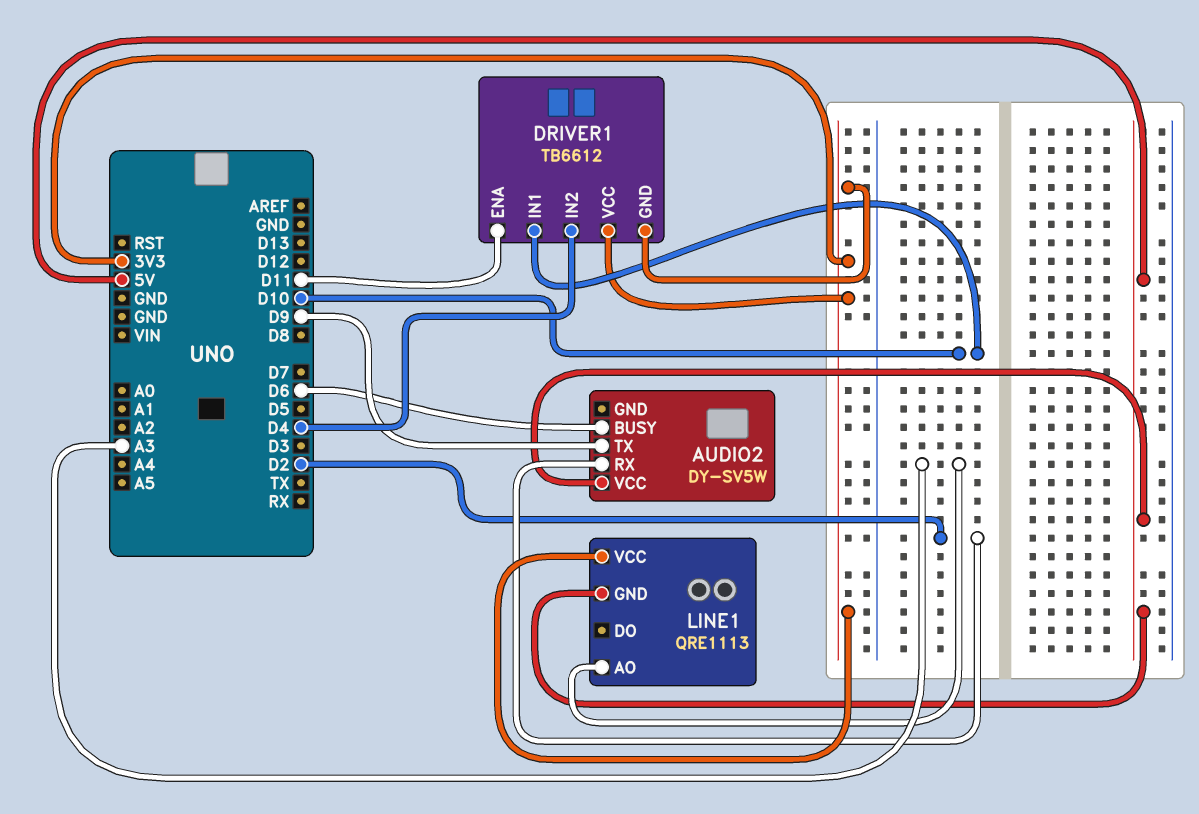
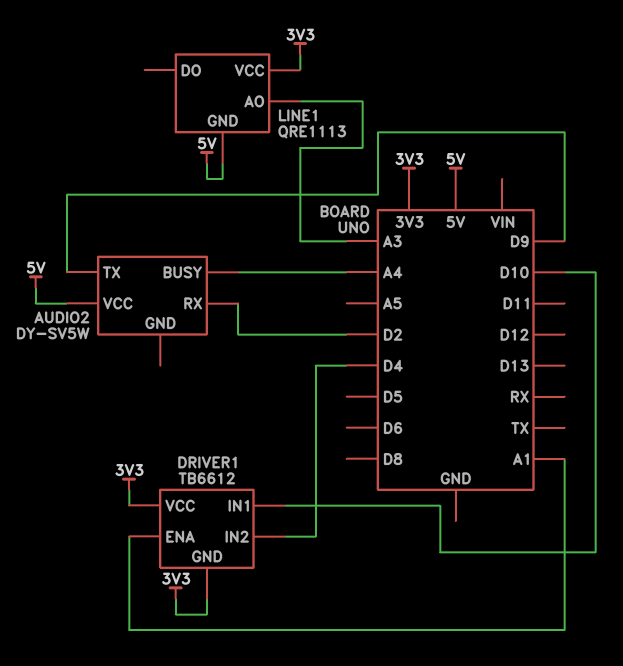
AUDIO2 pin BUSY: D6 -> A4
DRIVER1 pin ENA: D11 -> A1

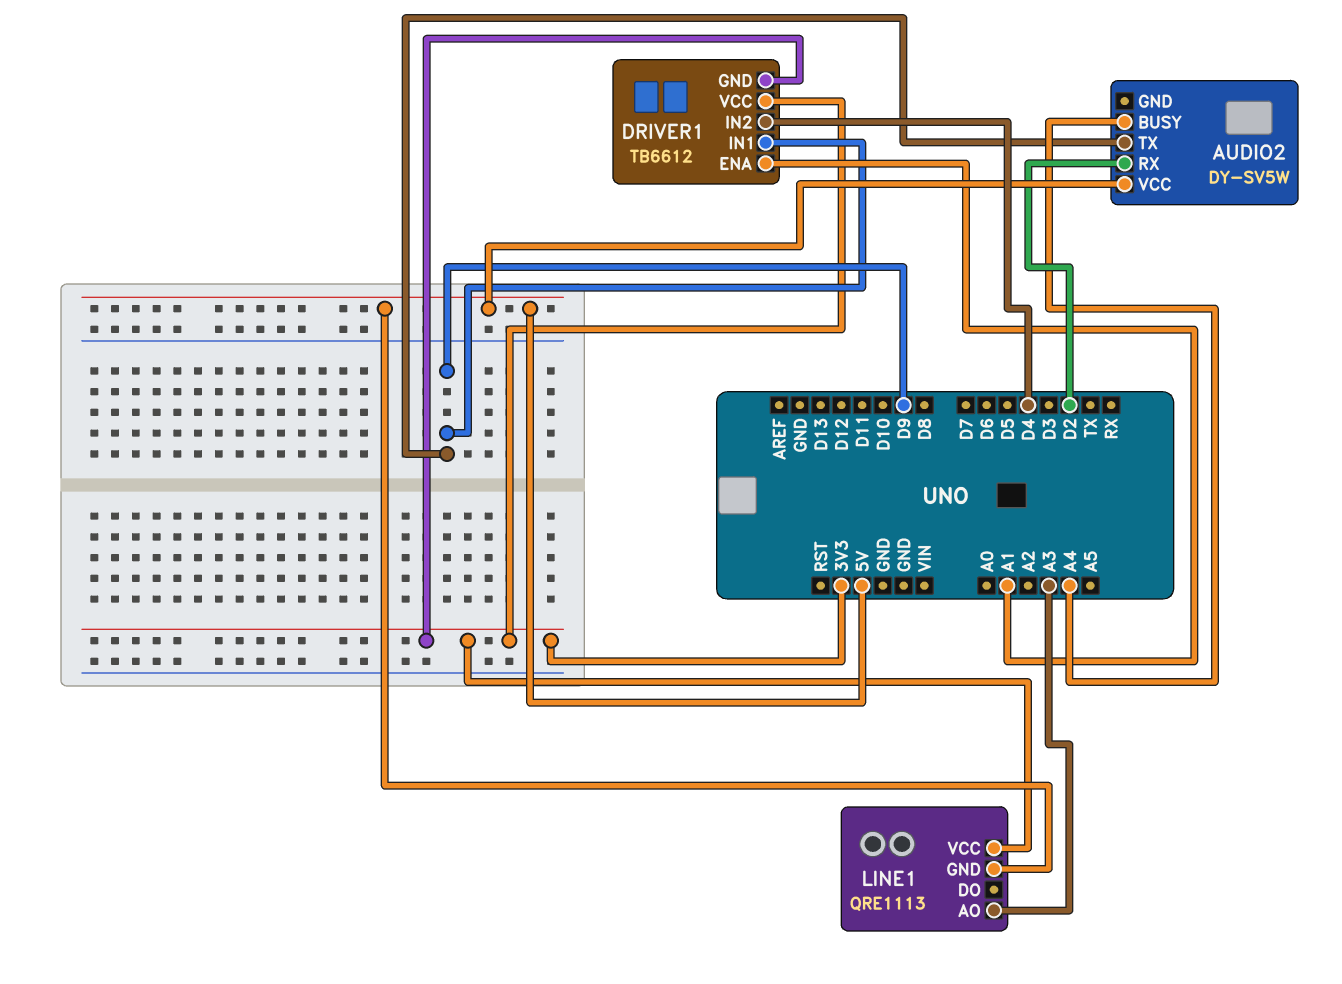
DRIVER1 pin IN1: D10 -> D9

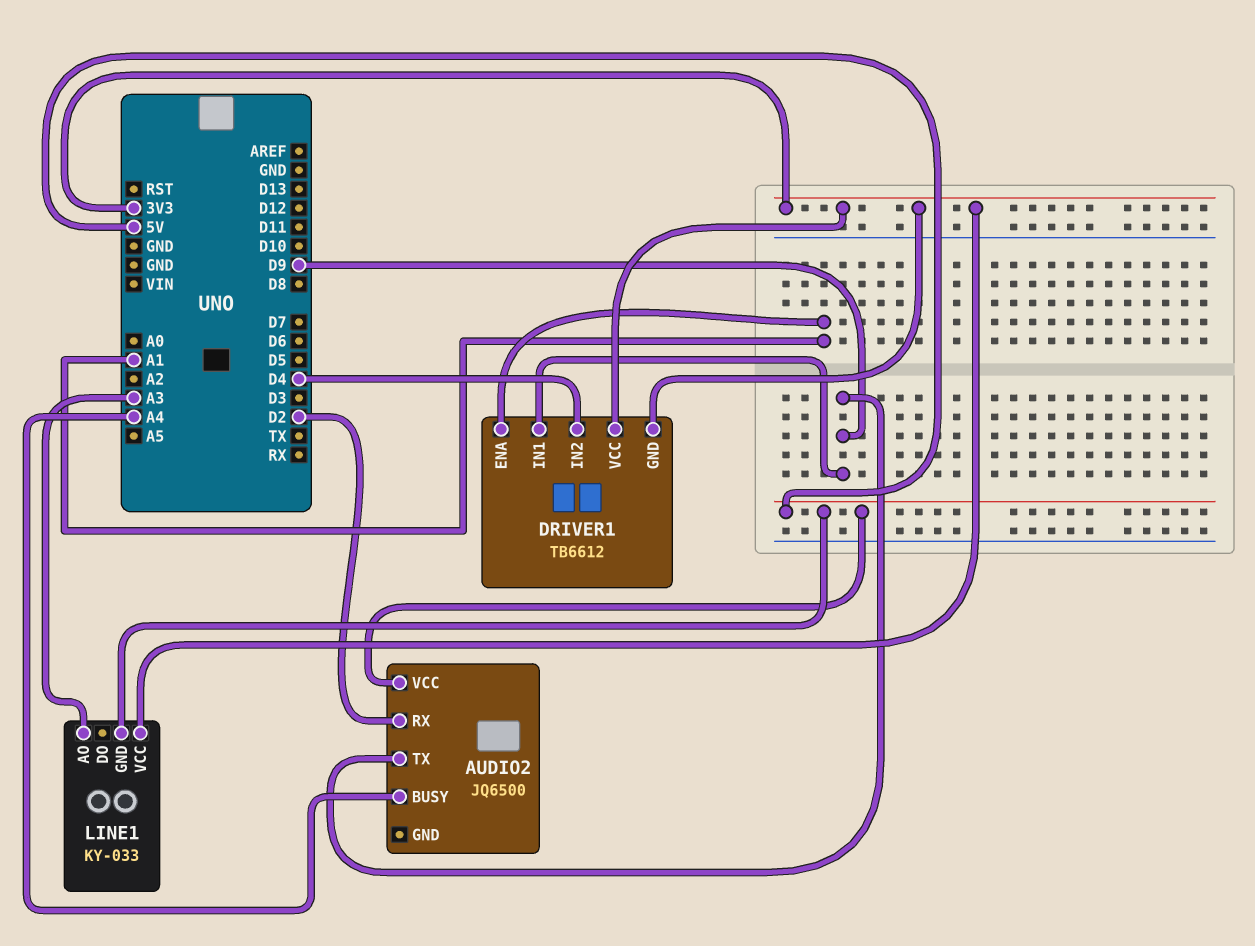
AUDIO2: DY-SV5W -> JQ6500
LINE1: QRE1113 -> KY-033

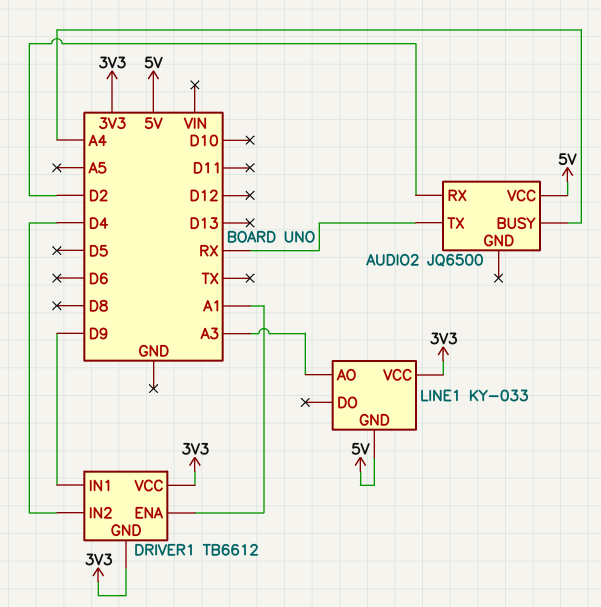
AUDIO2 pin TX: D9 -> RX

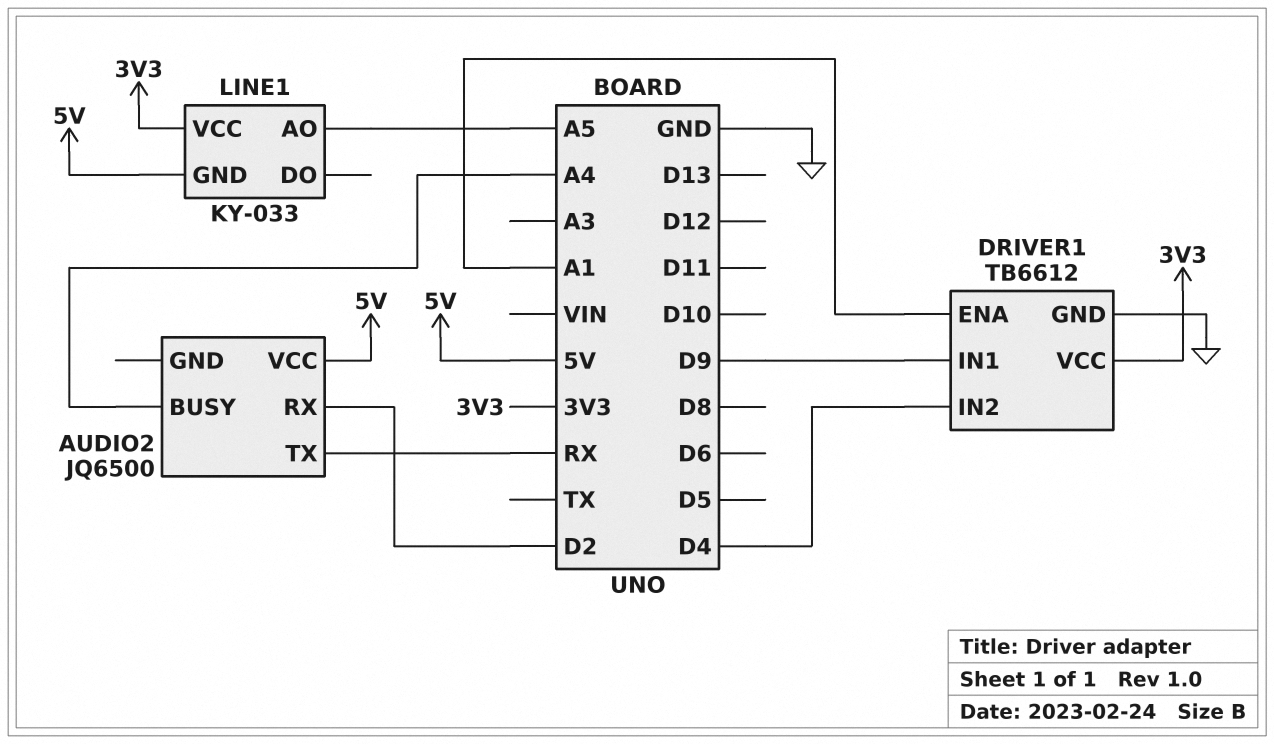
DRIVER1 pin GND: 3V3 -> GND
LINE1 pin AO: A3 -> A5

